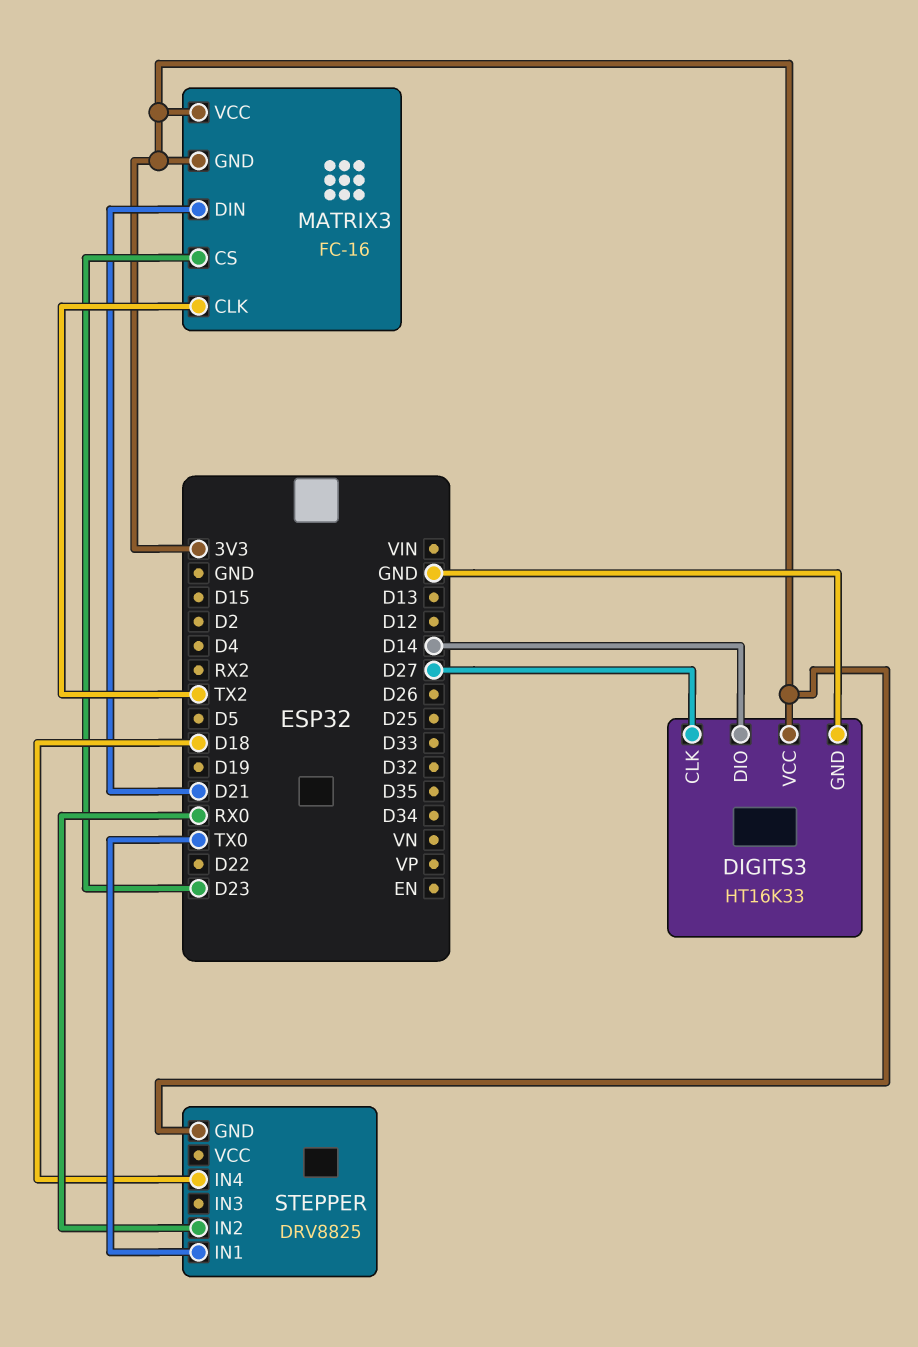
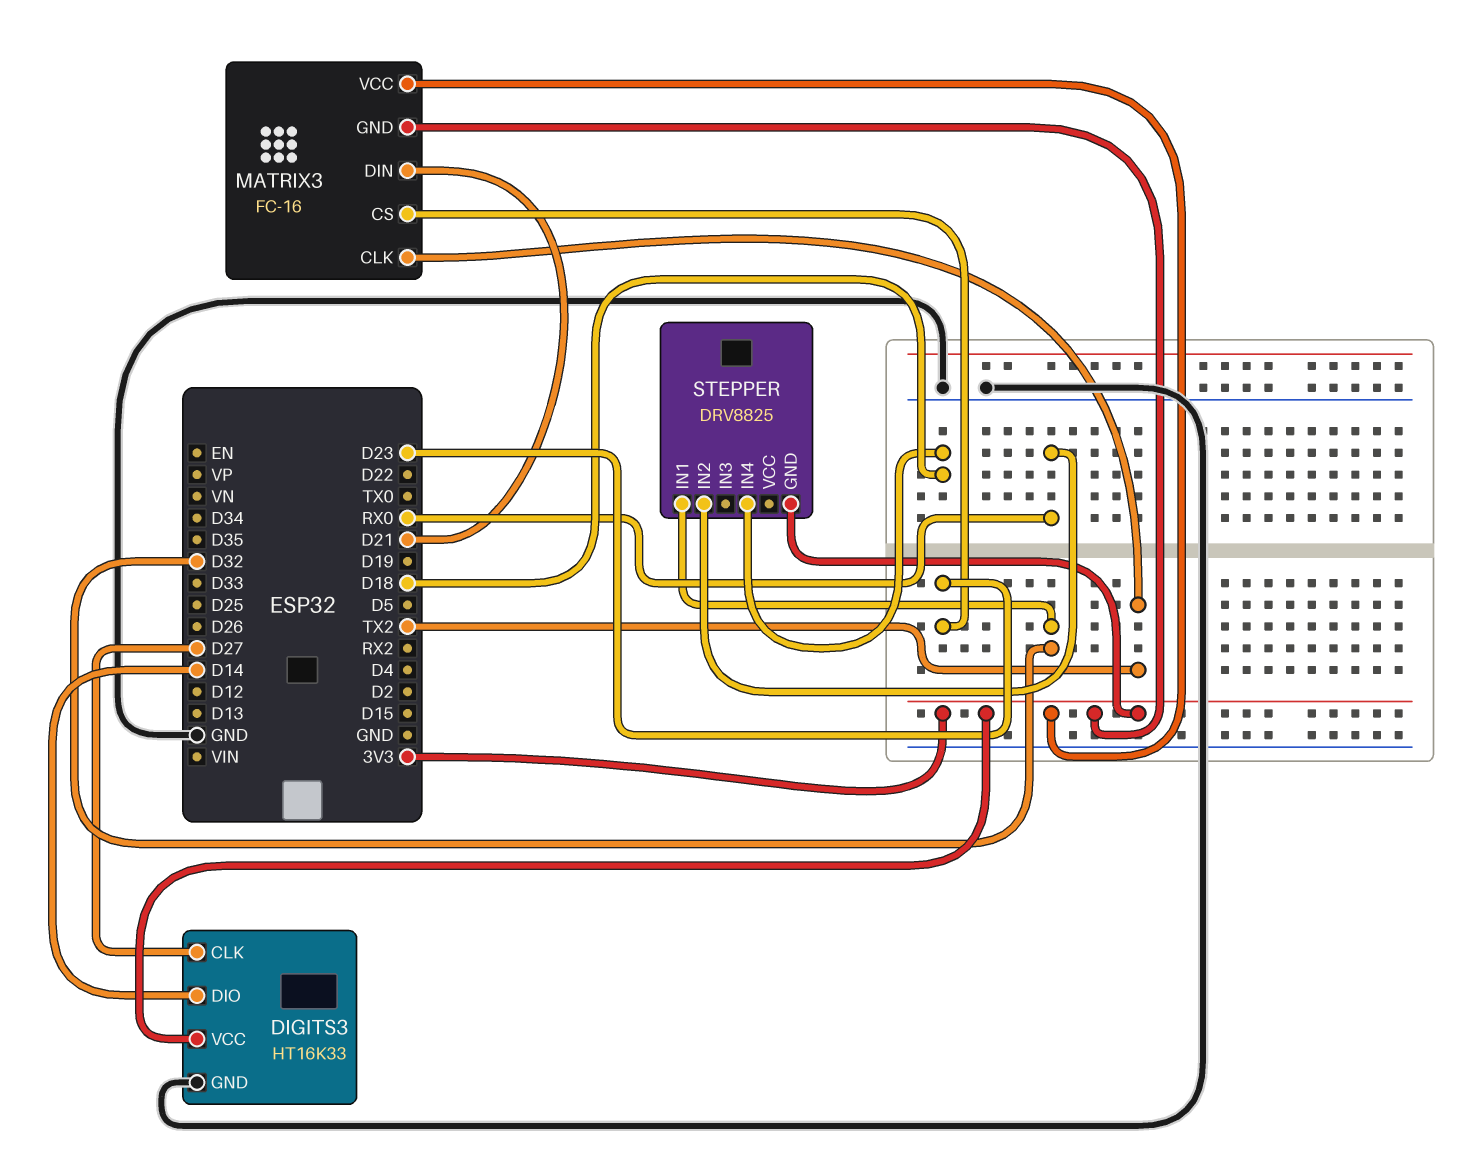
STEPPER pin IN1: TX0 -> D32

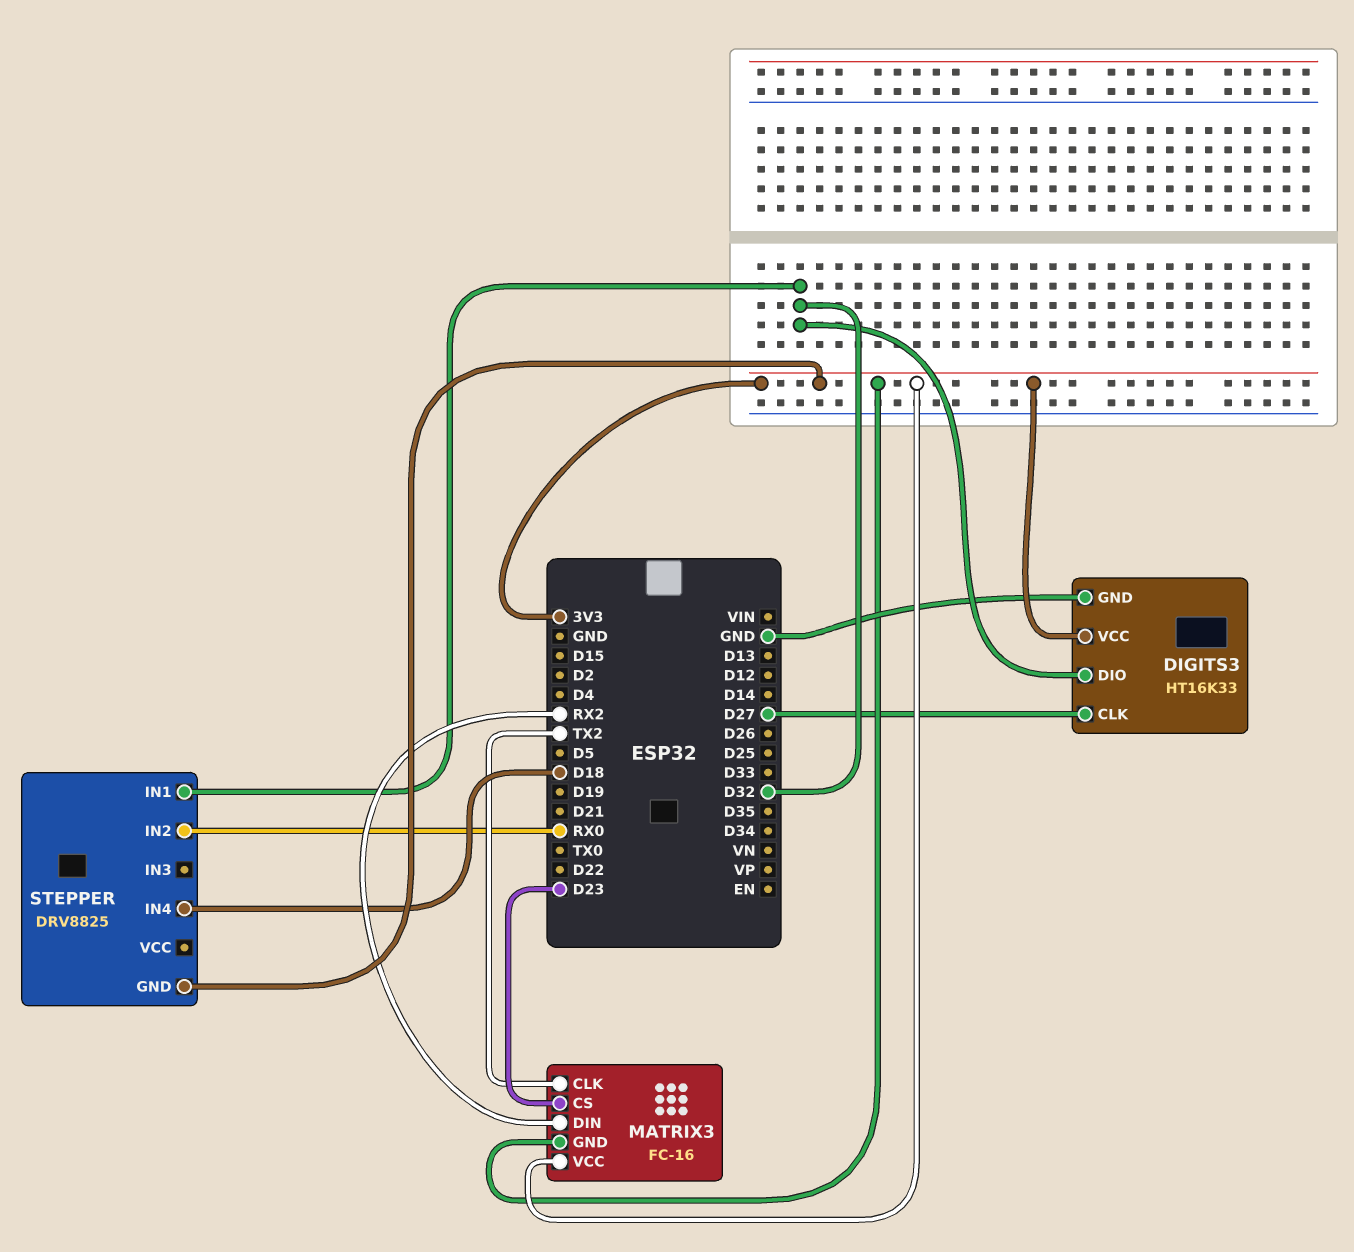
DIGITS3 pin DIO: D14 -> D32
MATRIX3 pin DIN: D21 -> RX2

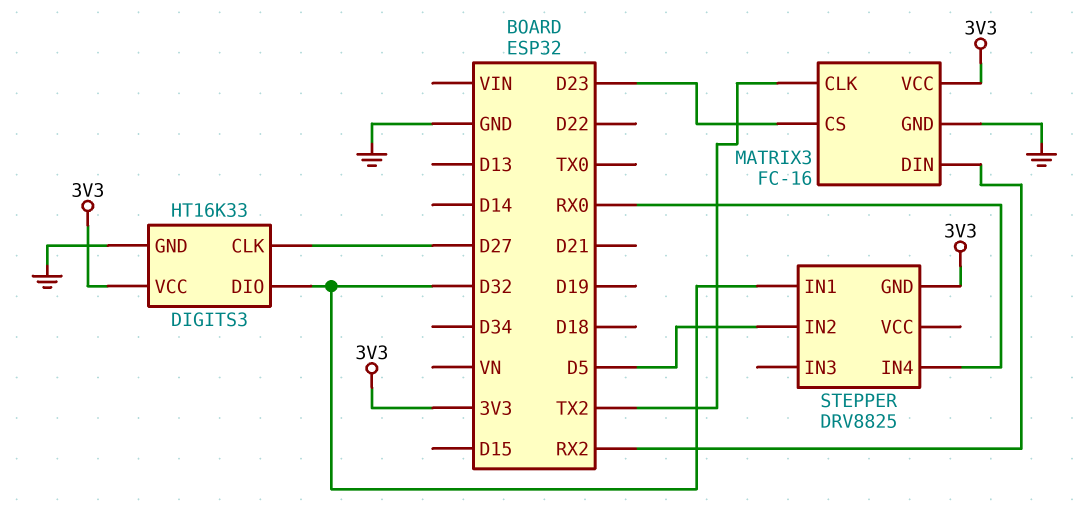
MATRIX3 pin GND: 3V3 -> GND
STEPPER pin IN2: RX0 -> D5
STEPPER pin IN4: D18 -> RX0

